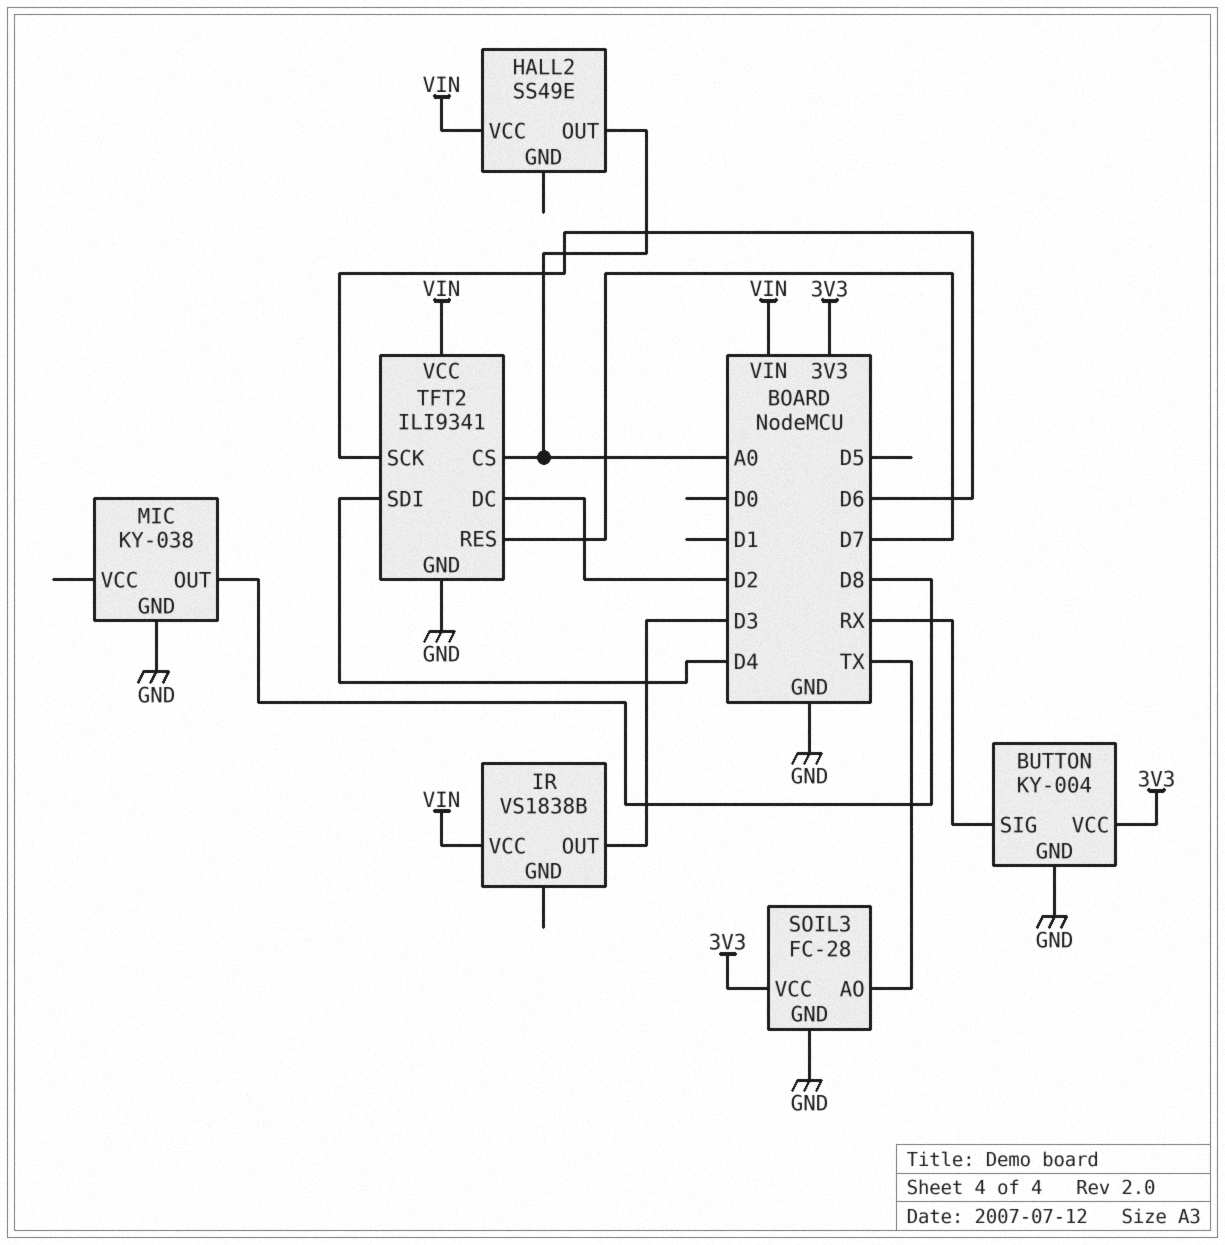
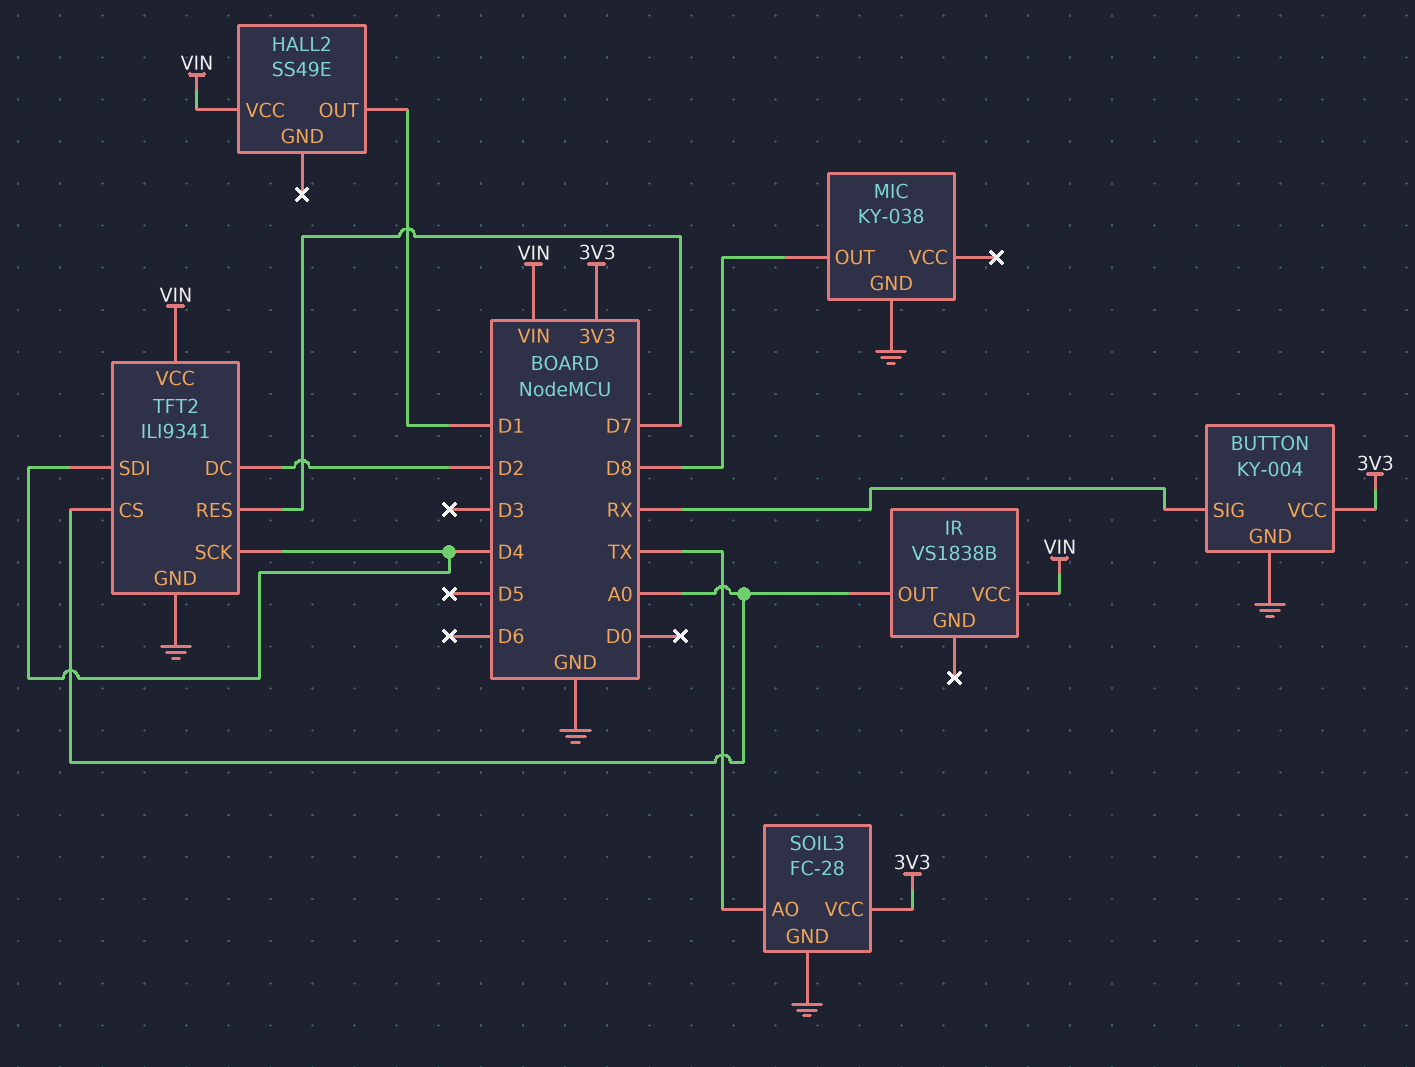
HALL2 pin OUT: A0 -> D1
IR pin OUT: D3 -> A0
TFT2 pin SCK: D6 -> D4

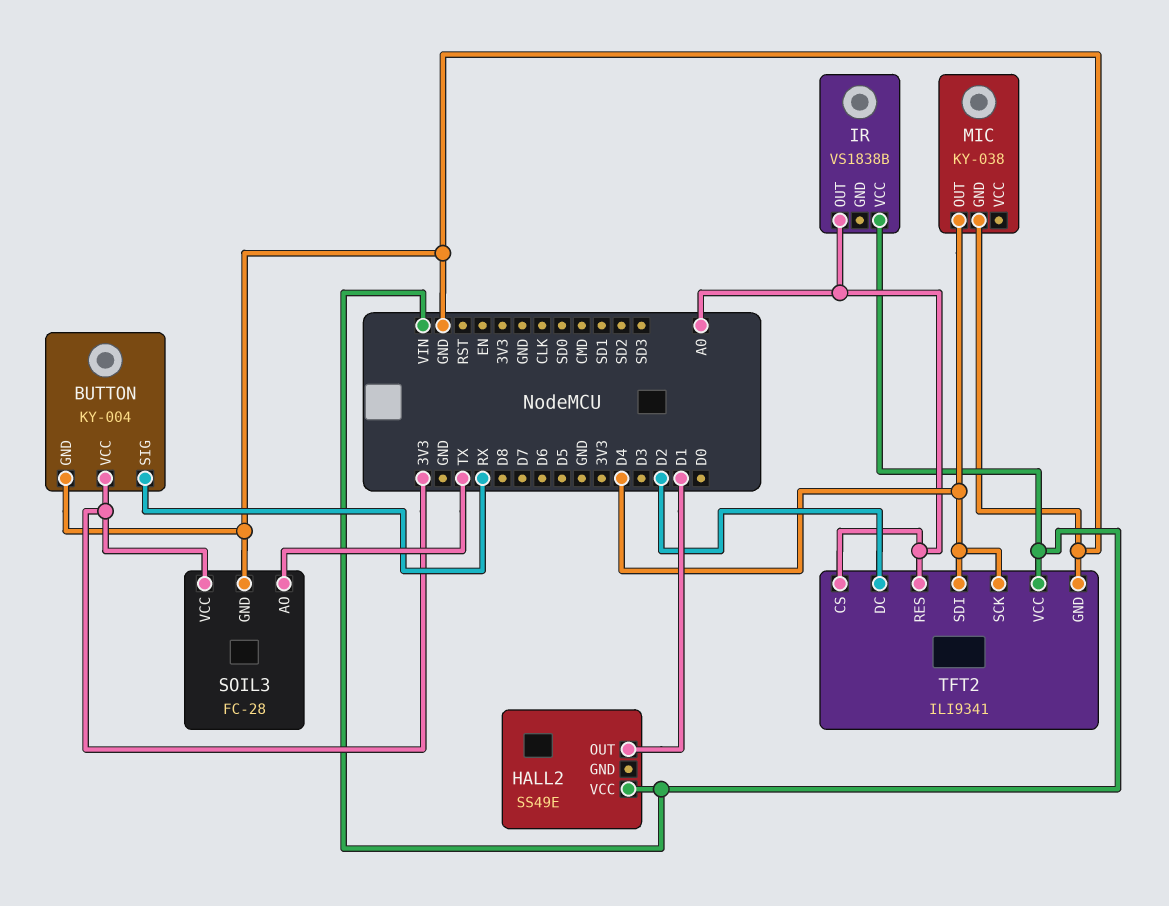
MIC pin OUT: D8 -> D4
TFT2 pin RES: D7 -> A0

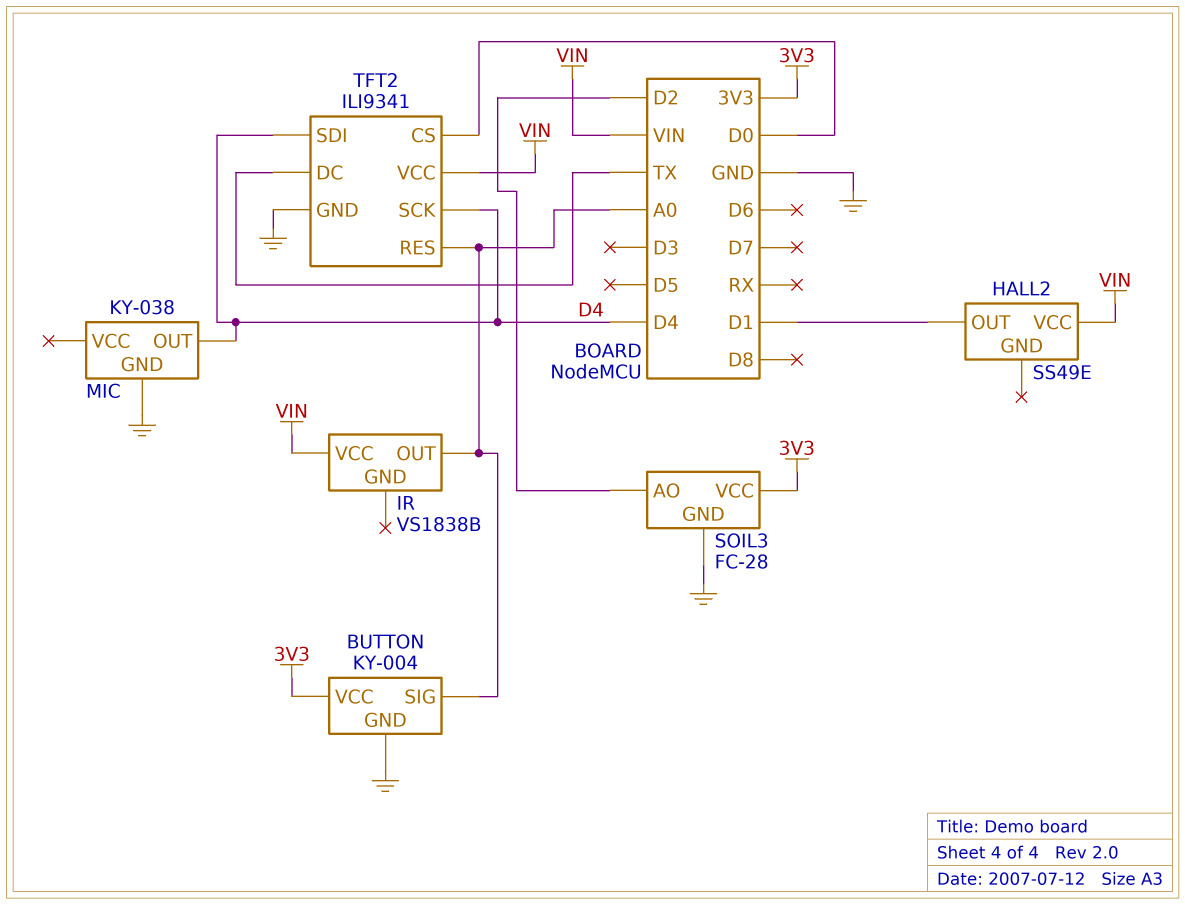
BUTTON pin SIG: RX -> A0
SOIL3 pin AO: TX -> D2
TFT2 pin CS: A0 -> D0
TFT2 pin DC: D2 -> TX

